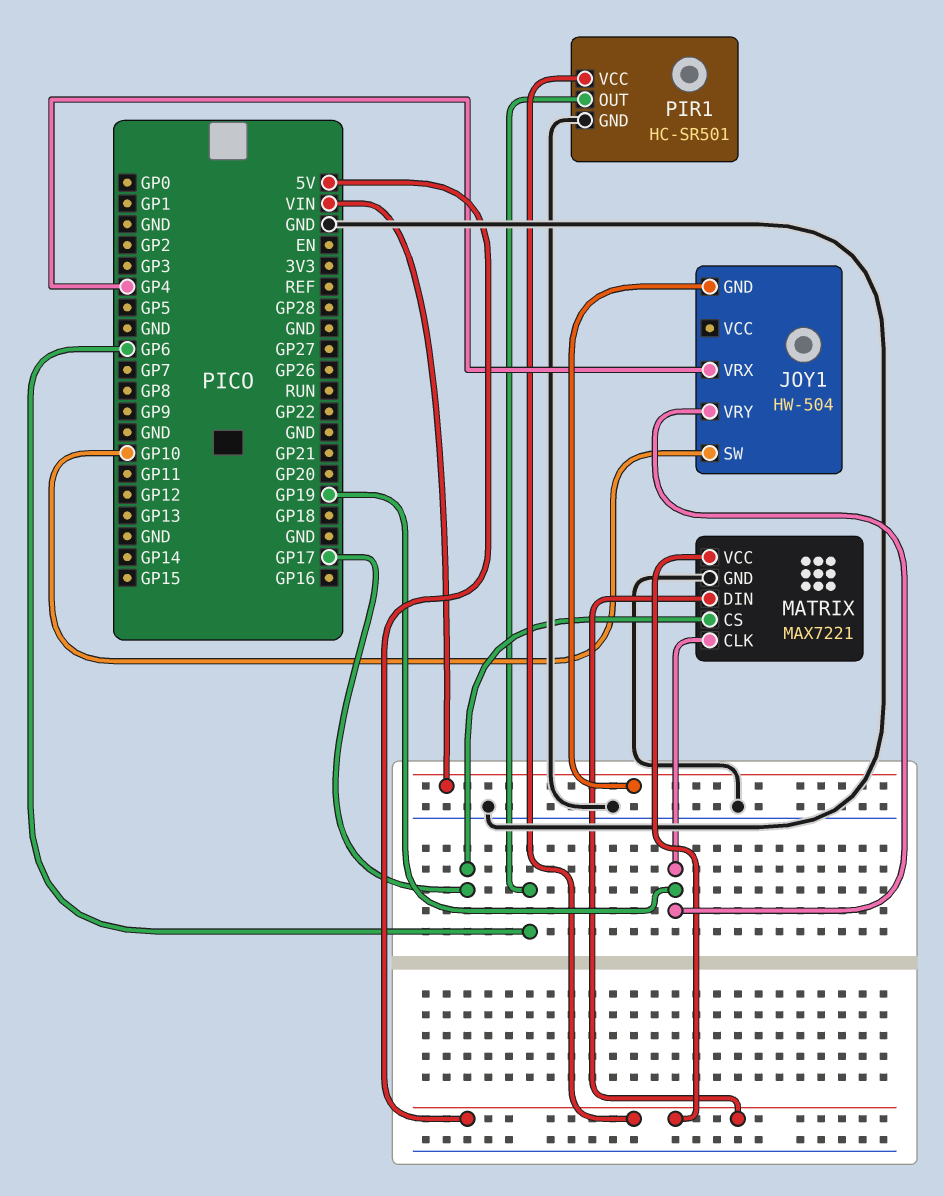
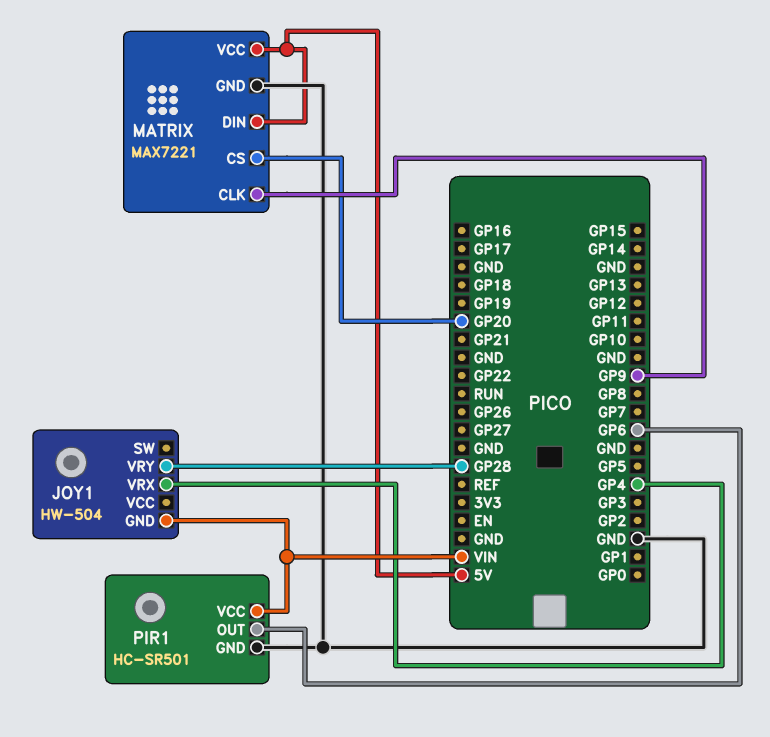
JOY1 pin SW: GP10 -> none
JOY1 pin VRY: GP19 -> GP28
MATRIX pin CLK: GP19 -> GP9
MATRIX pin CS: GP17 -> GP20
PIR1 pin VCC: 5V -> VIN

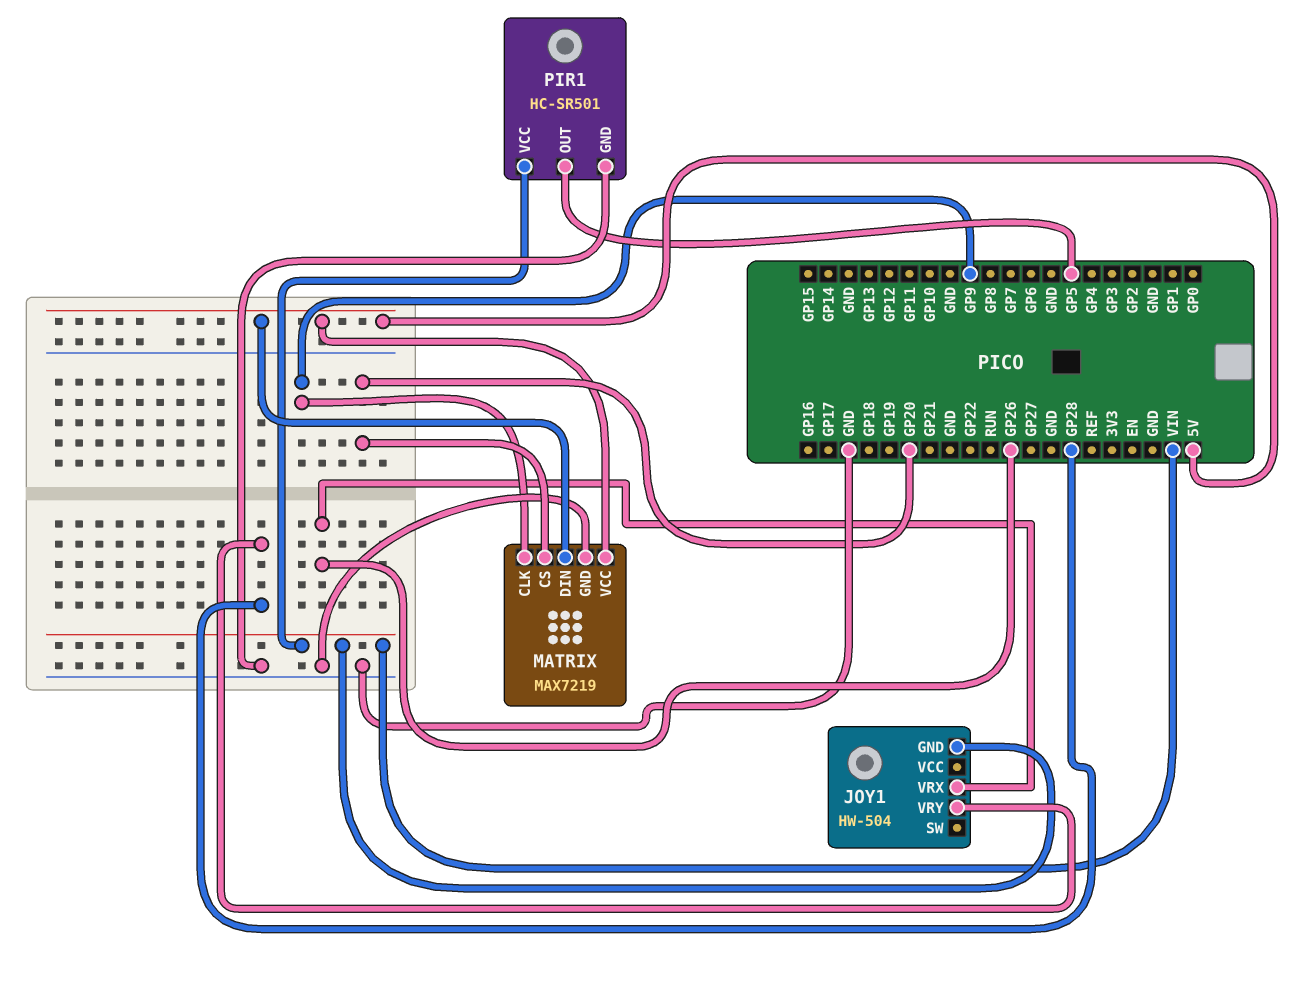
JOY1 pin VRX: GP4 -> GP26
MATRIX: MAX7221 -> MAX7219
PIR1 pin OUT: GP6 -> GP5

